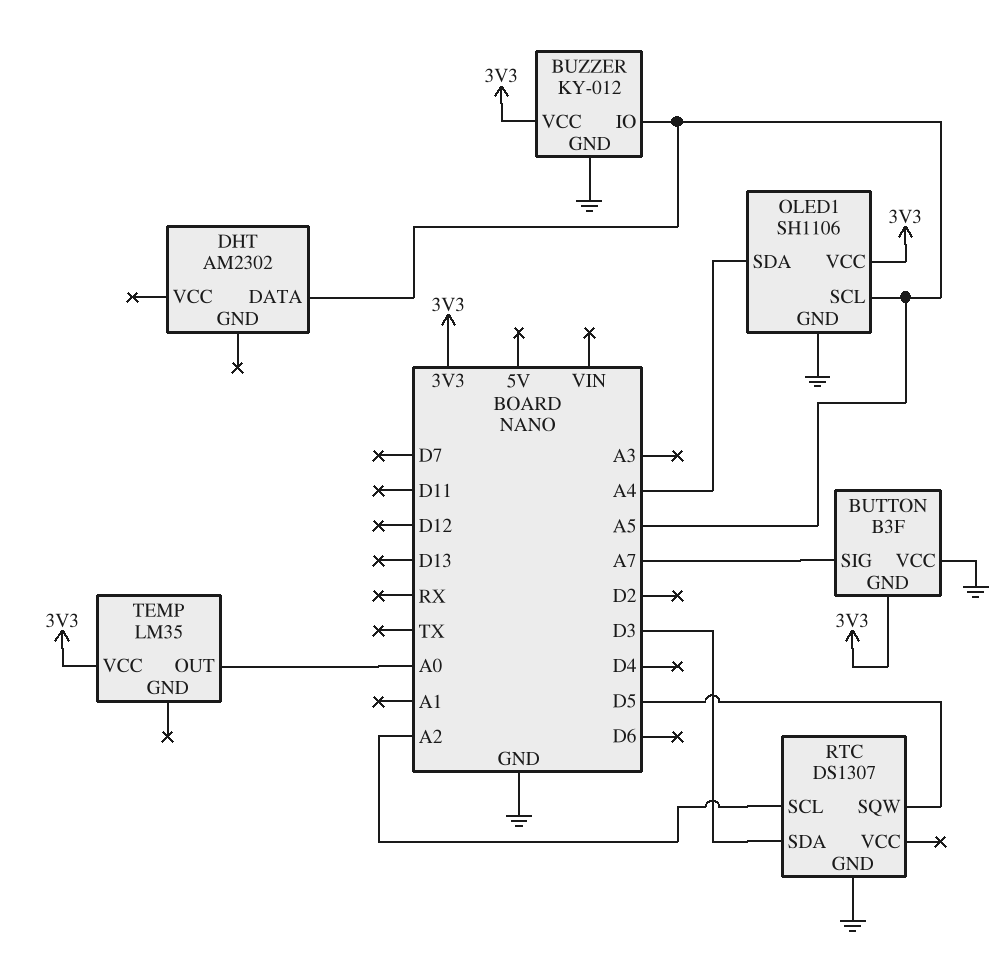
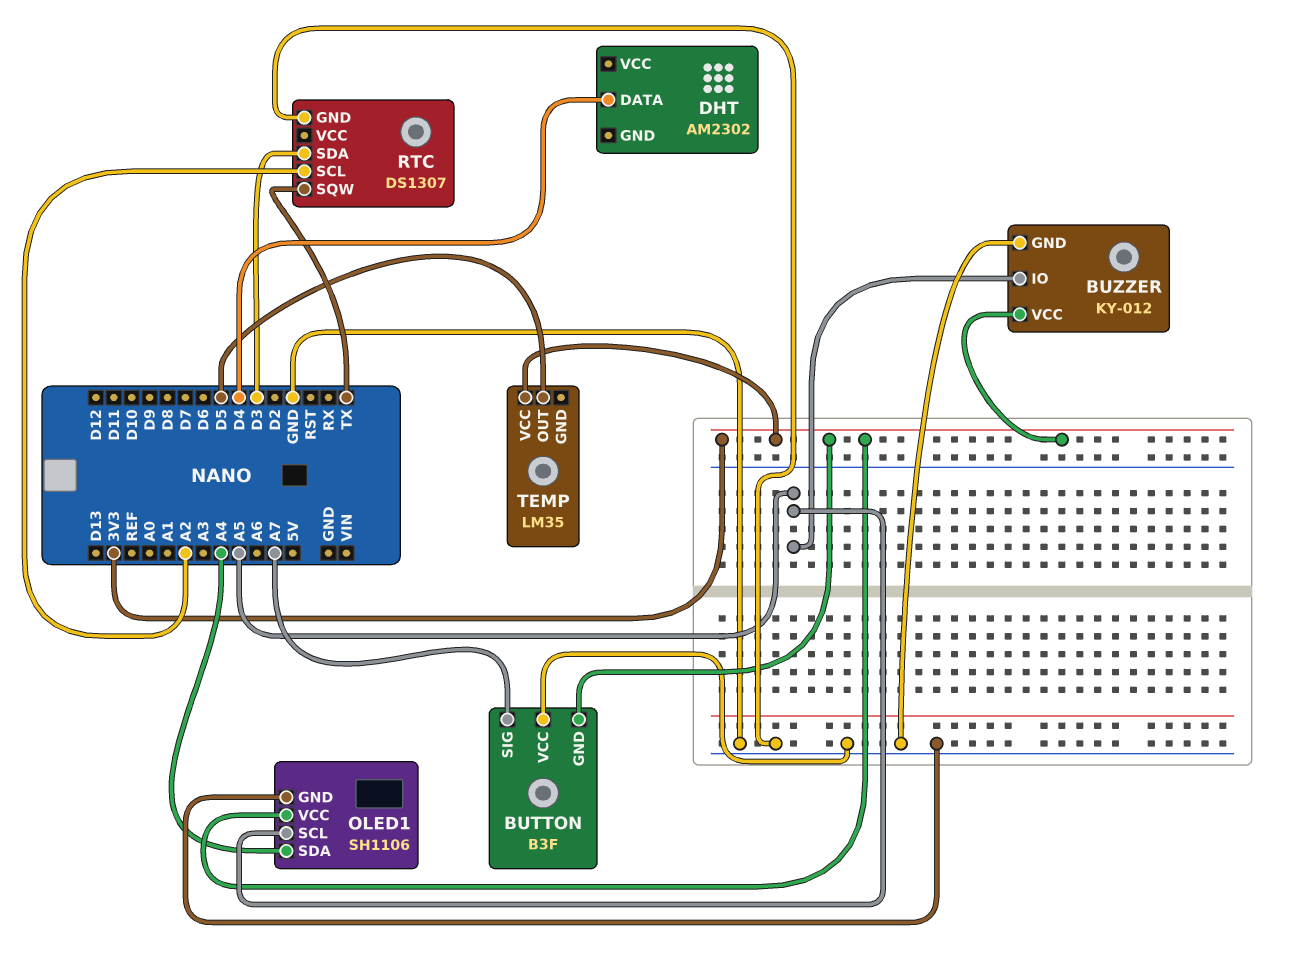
DHT pin DATA: A5 -> D4
RTC pin SQW: D5 -> TX
TEMP pin OUT: A0 -> D5

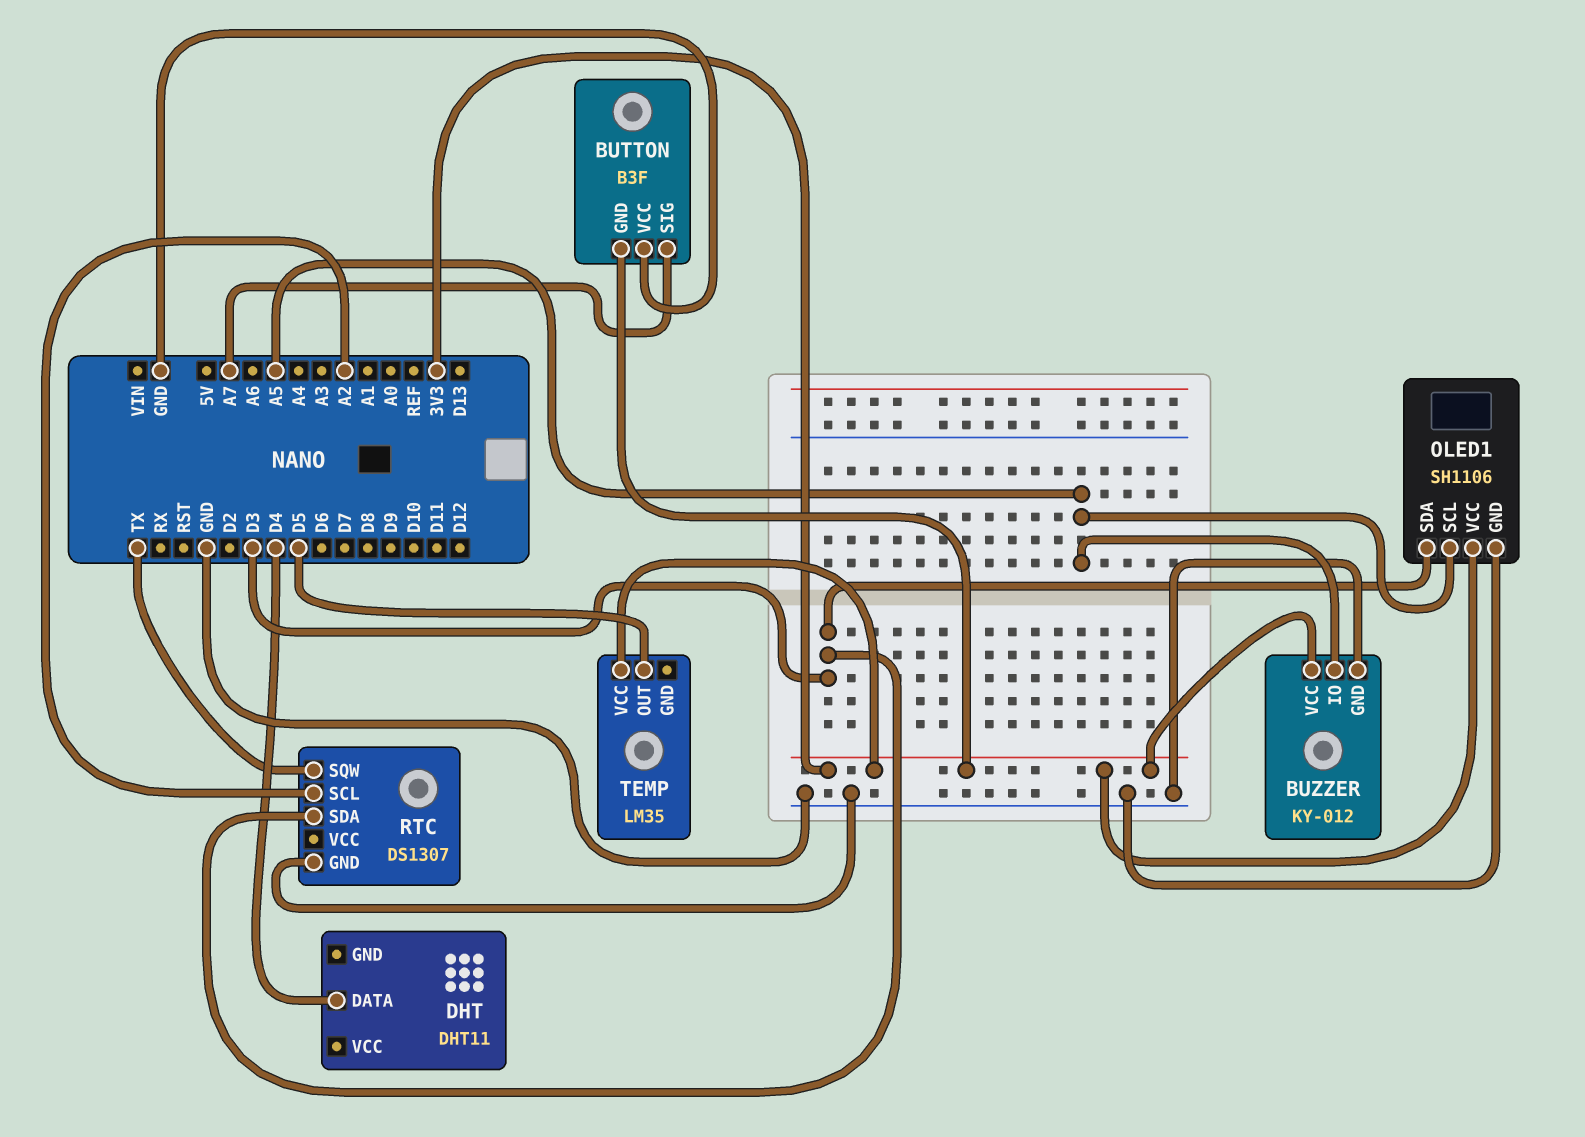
DHT: AM2302 -> DHT11
OLED1 pin SDA: A4 -> D3

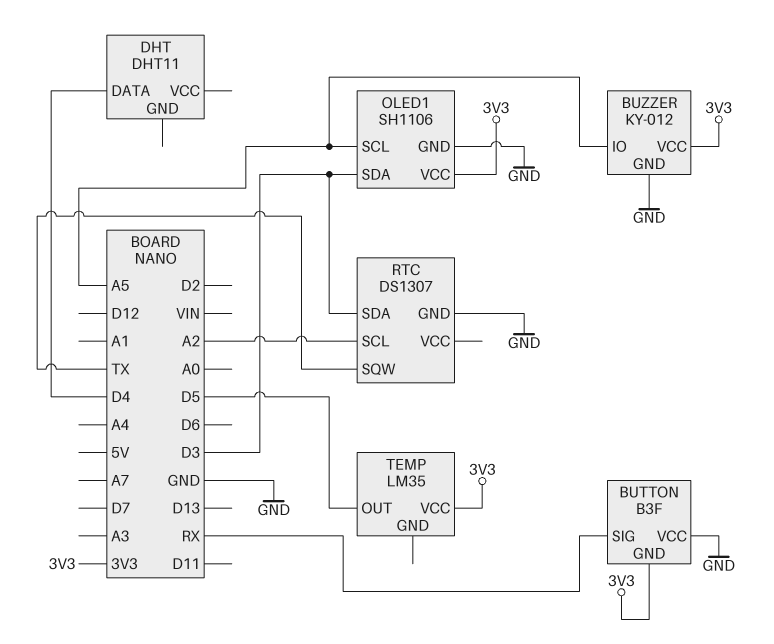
BUTTON pin SIG: A7 -> RX

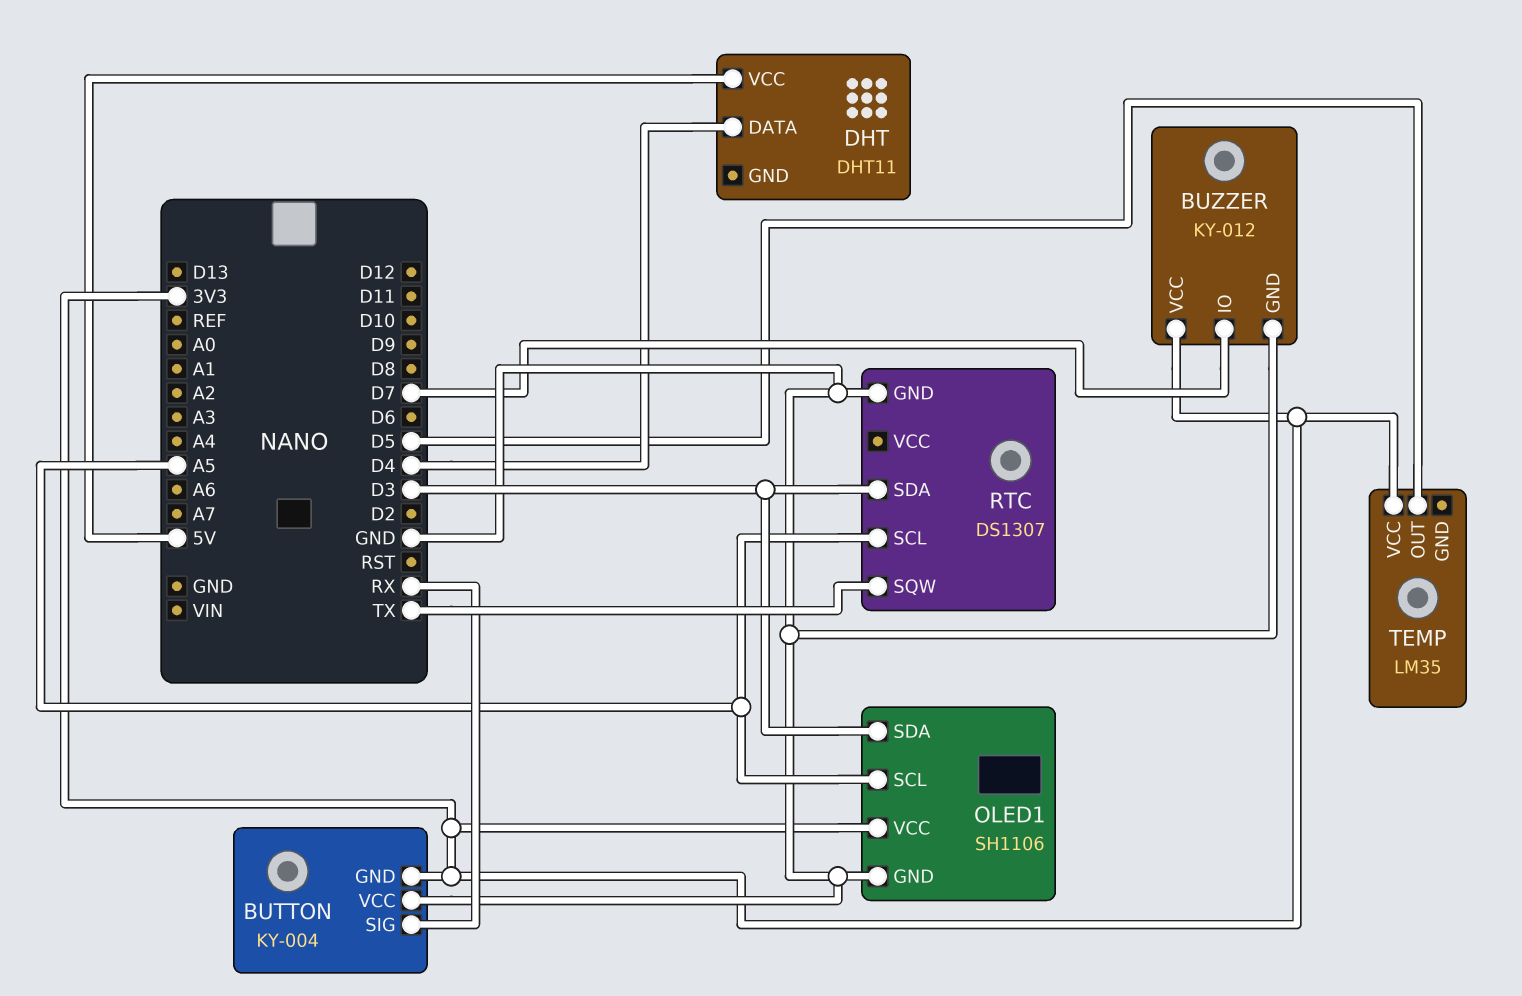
BUTTON: B3F -> KY-004
BUZZER pin IO: A5 -> D7
DHT pin VCC: none -> 5V
RTC pin SCL: A2 -> A5

